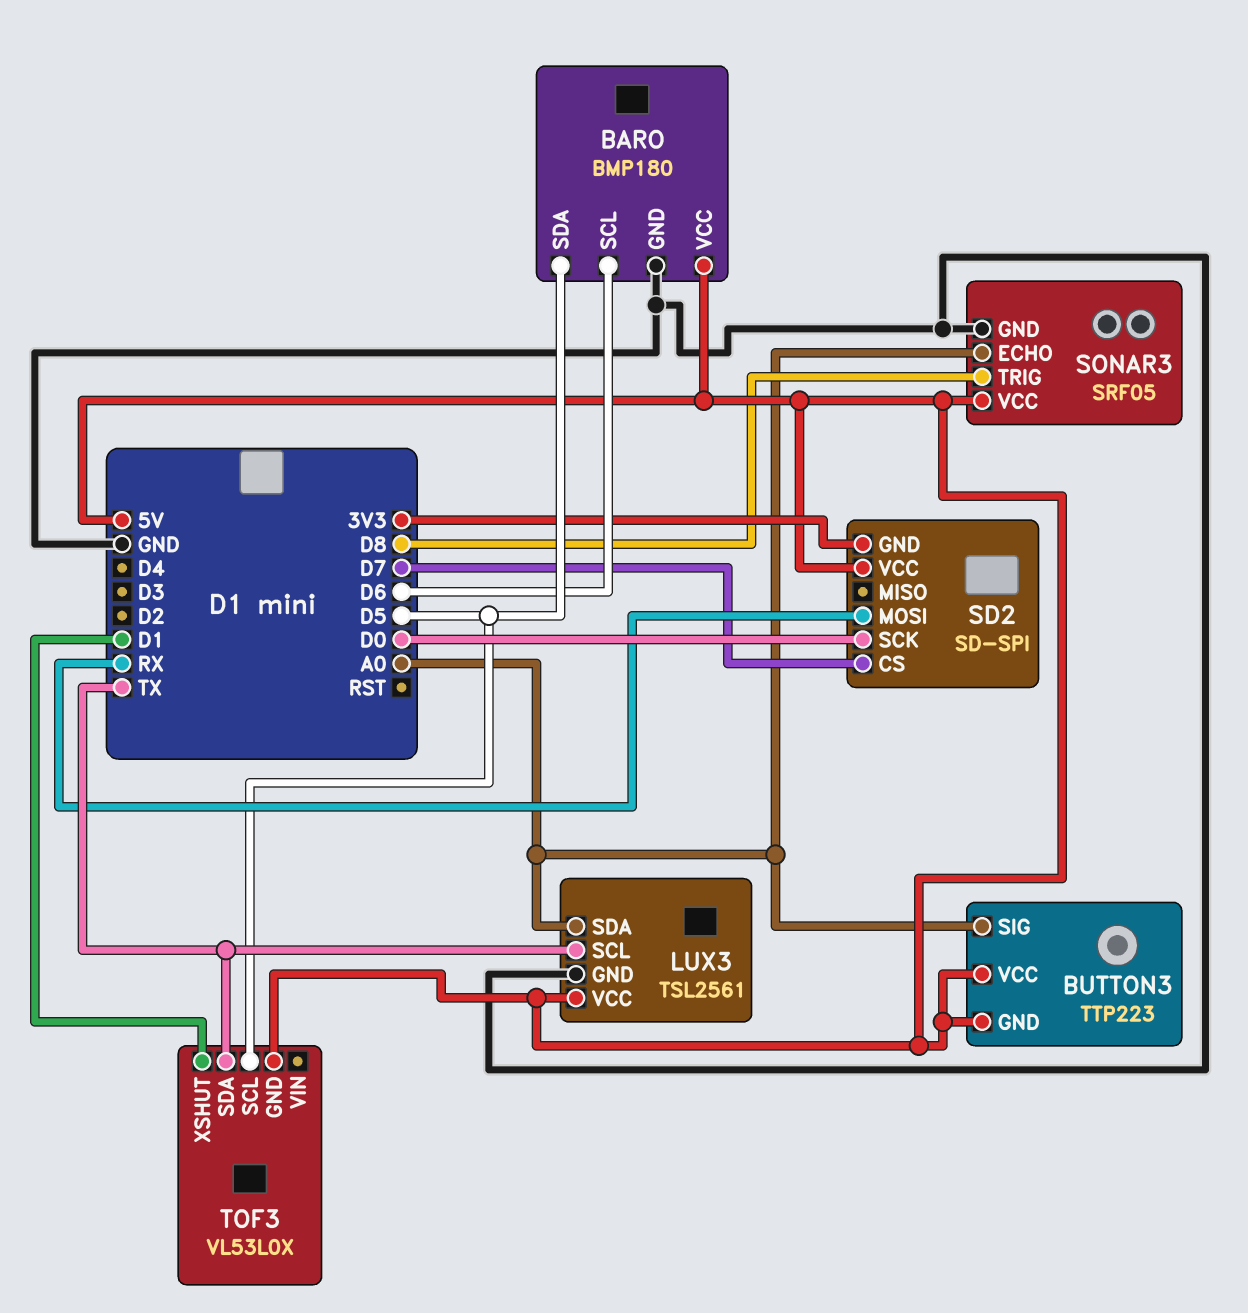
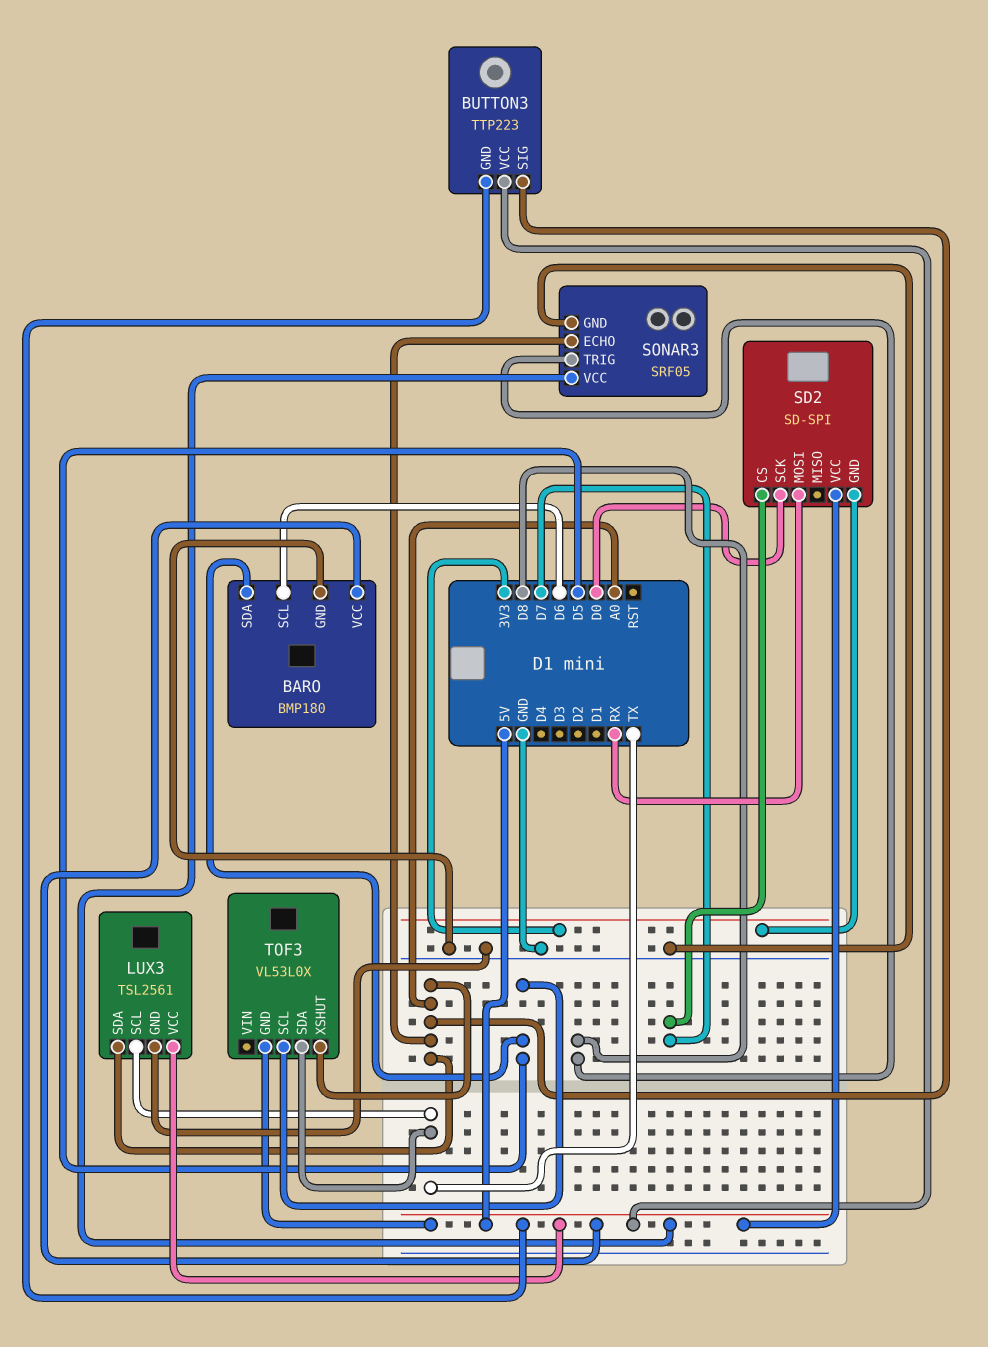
TOF3 pin XSHUT: D1 -> A0

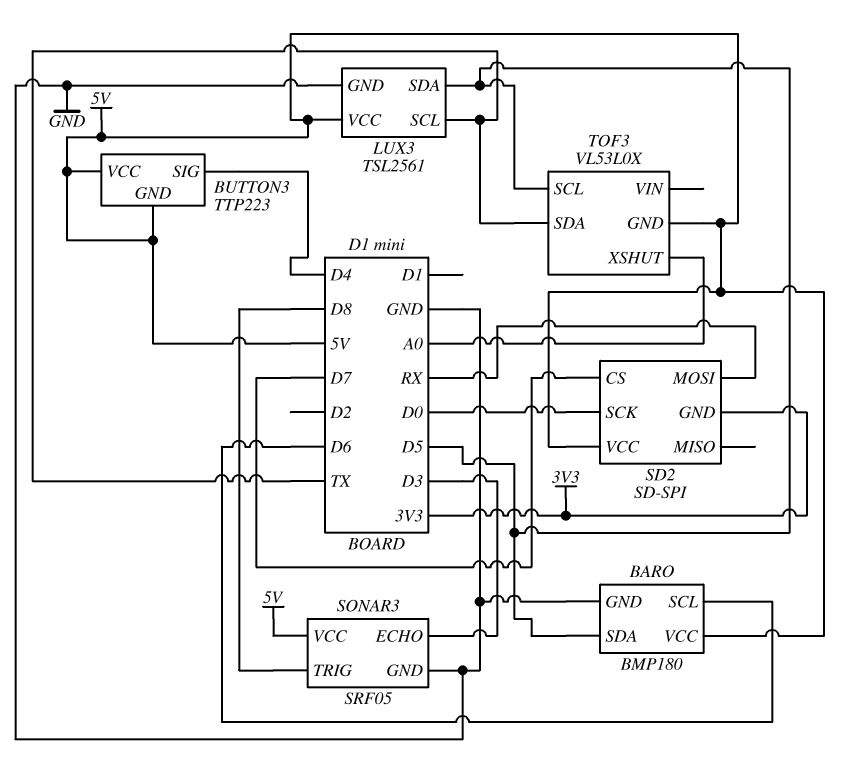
BUTTON3 pin SIG: A0 -> D4
LUX3 pin SDA: A0 -> D5
SONAR3 pin ECHO: A0 -> D3

